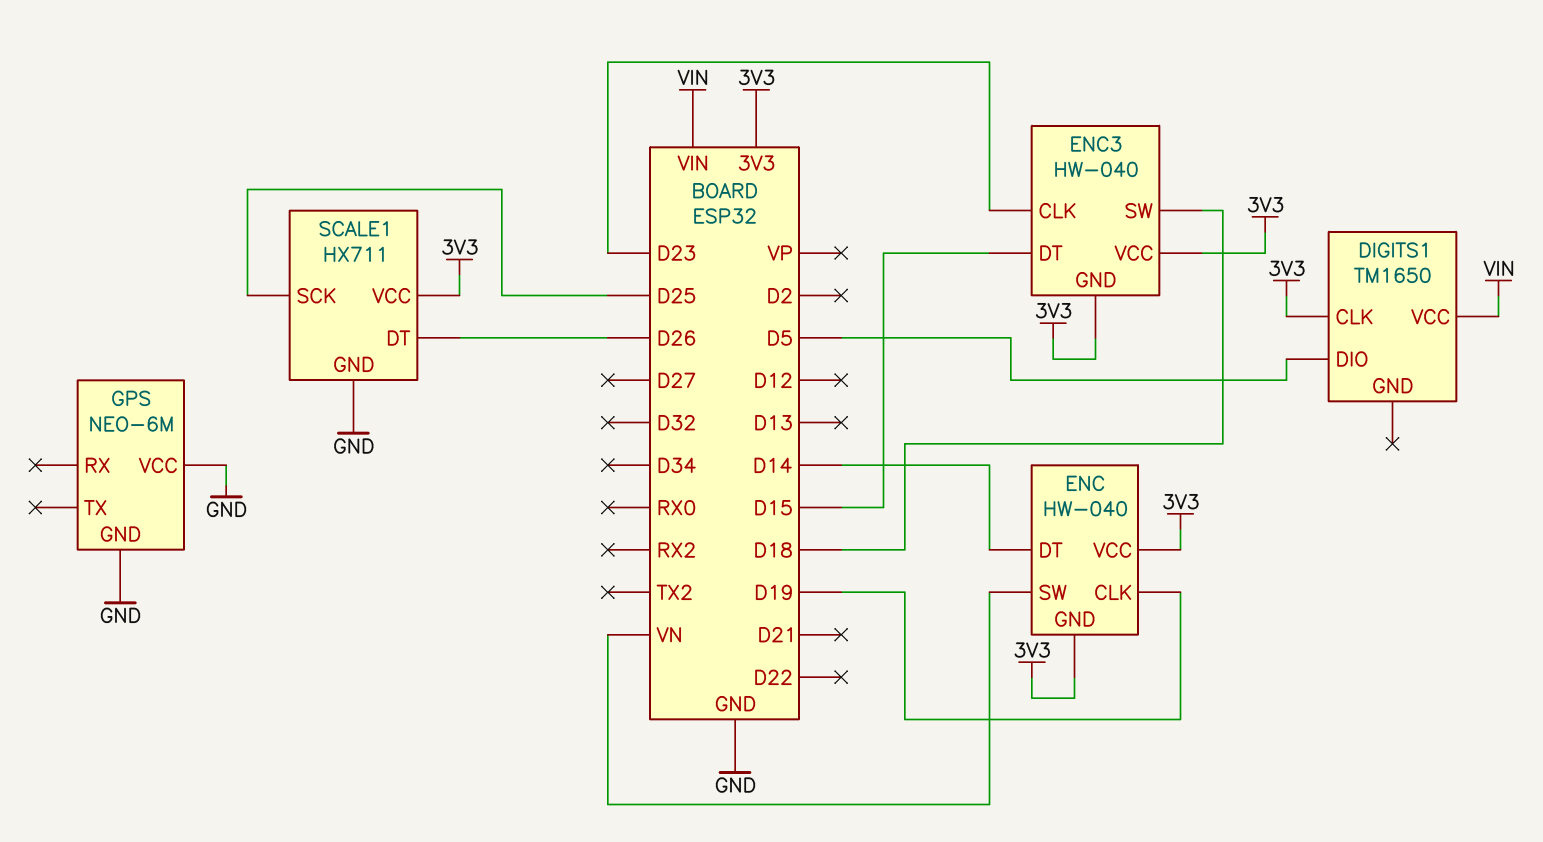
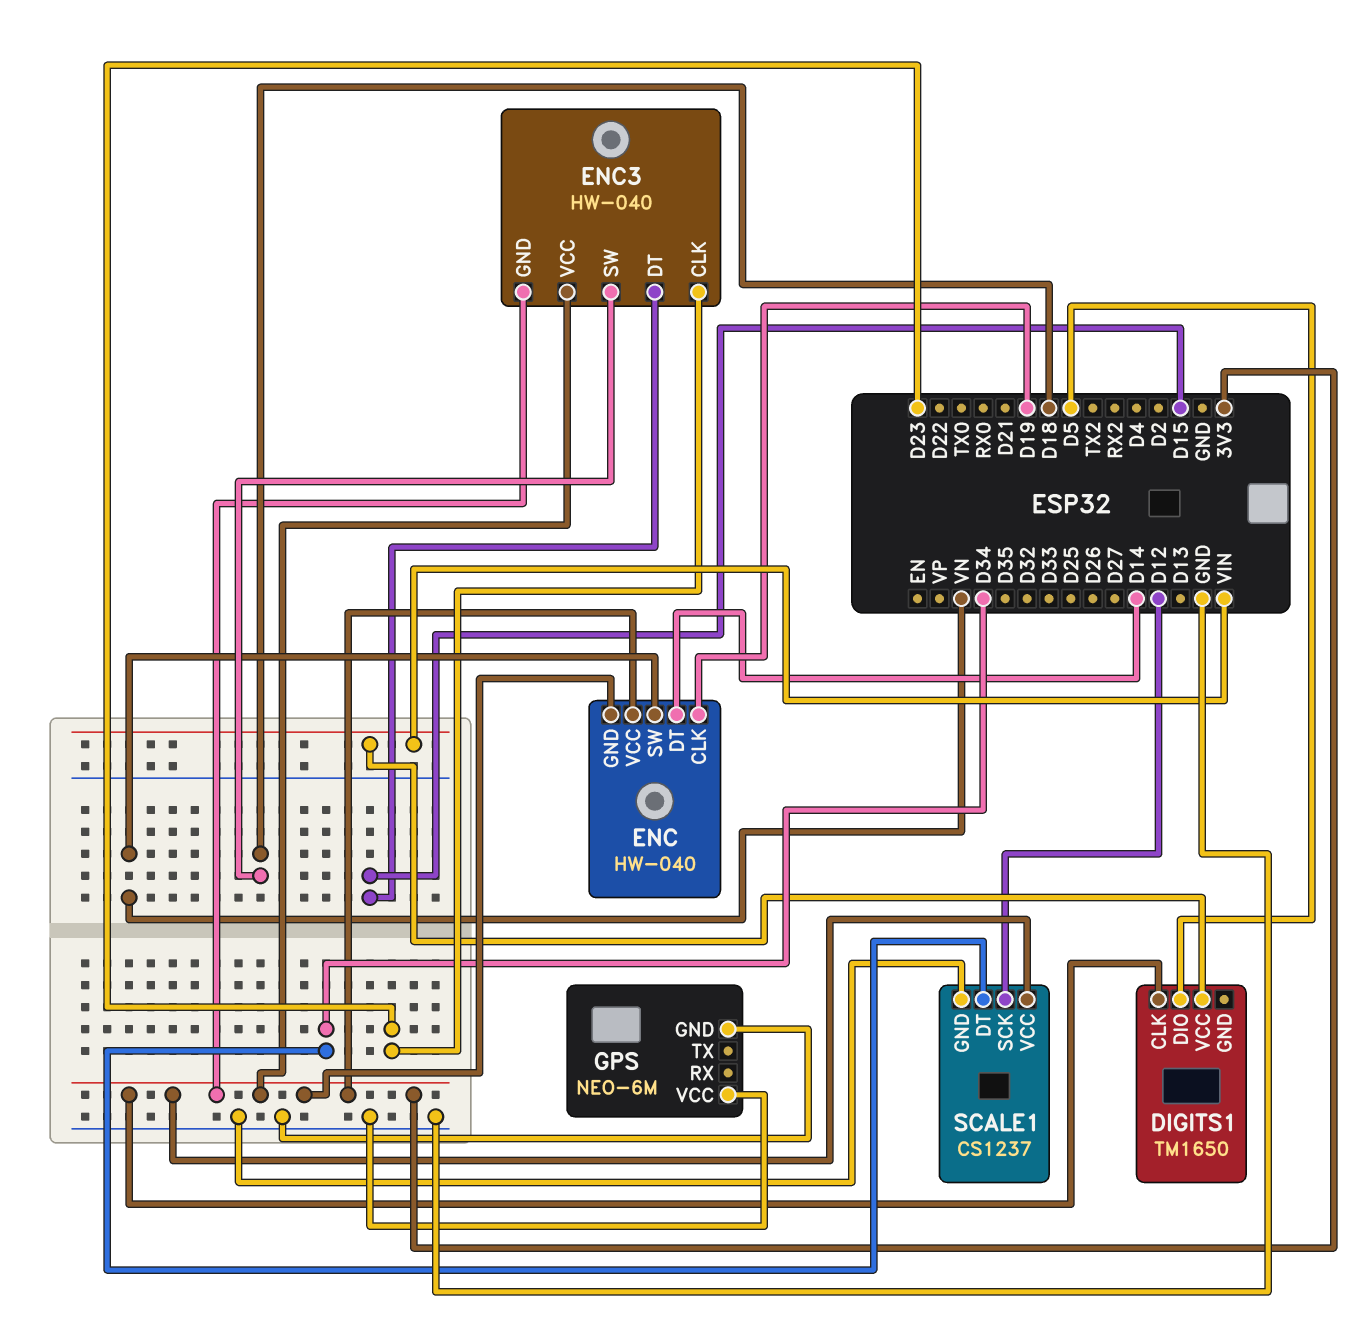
SCALE1: HX711 -> CS1237
SCALE1 pin DT: D26 -> D34
SCALE1 pin SCK: D25 -> D12

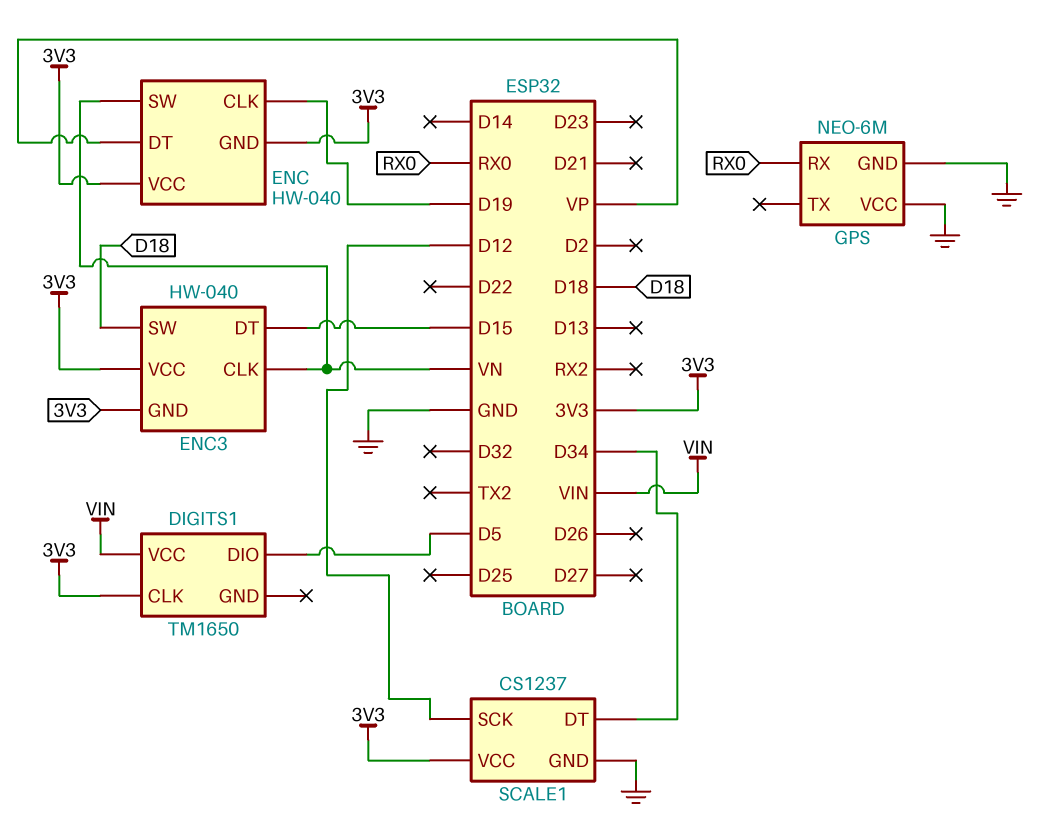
ENC pin DT: D14 -> VP
ENC3 pin CLK: D23 -> VN
GPS pin RX: none -> RX0

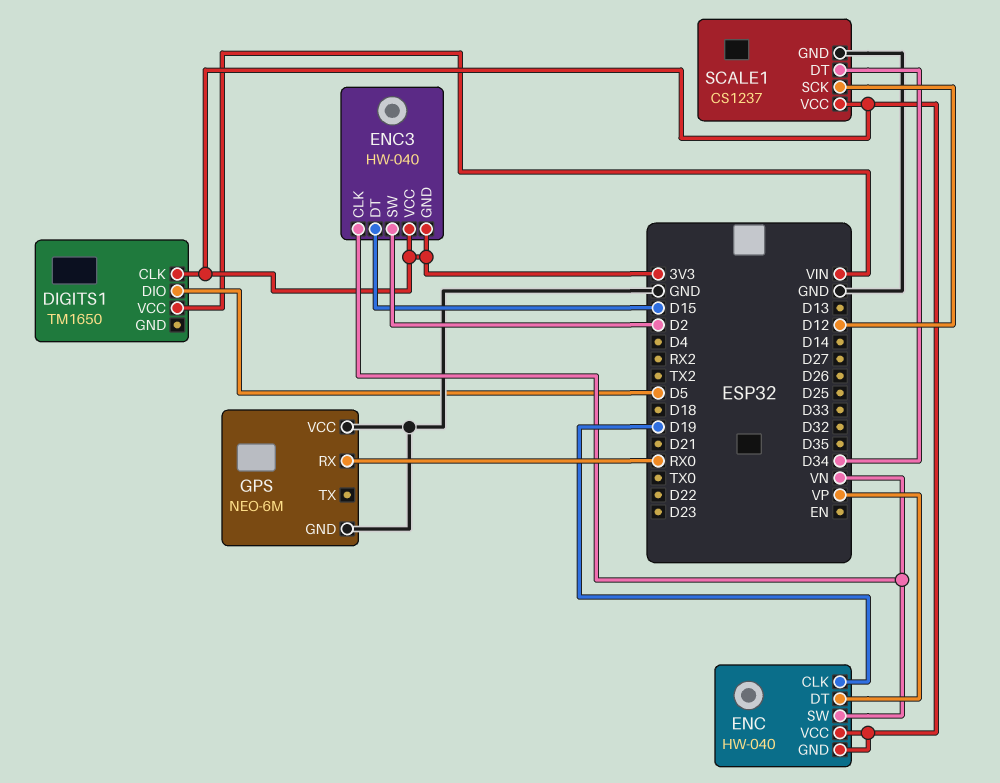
ENC3 pin SW: D18 -> D2

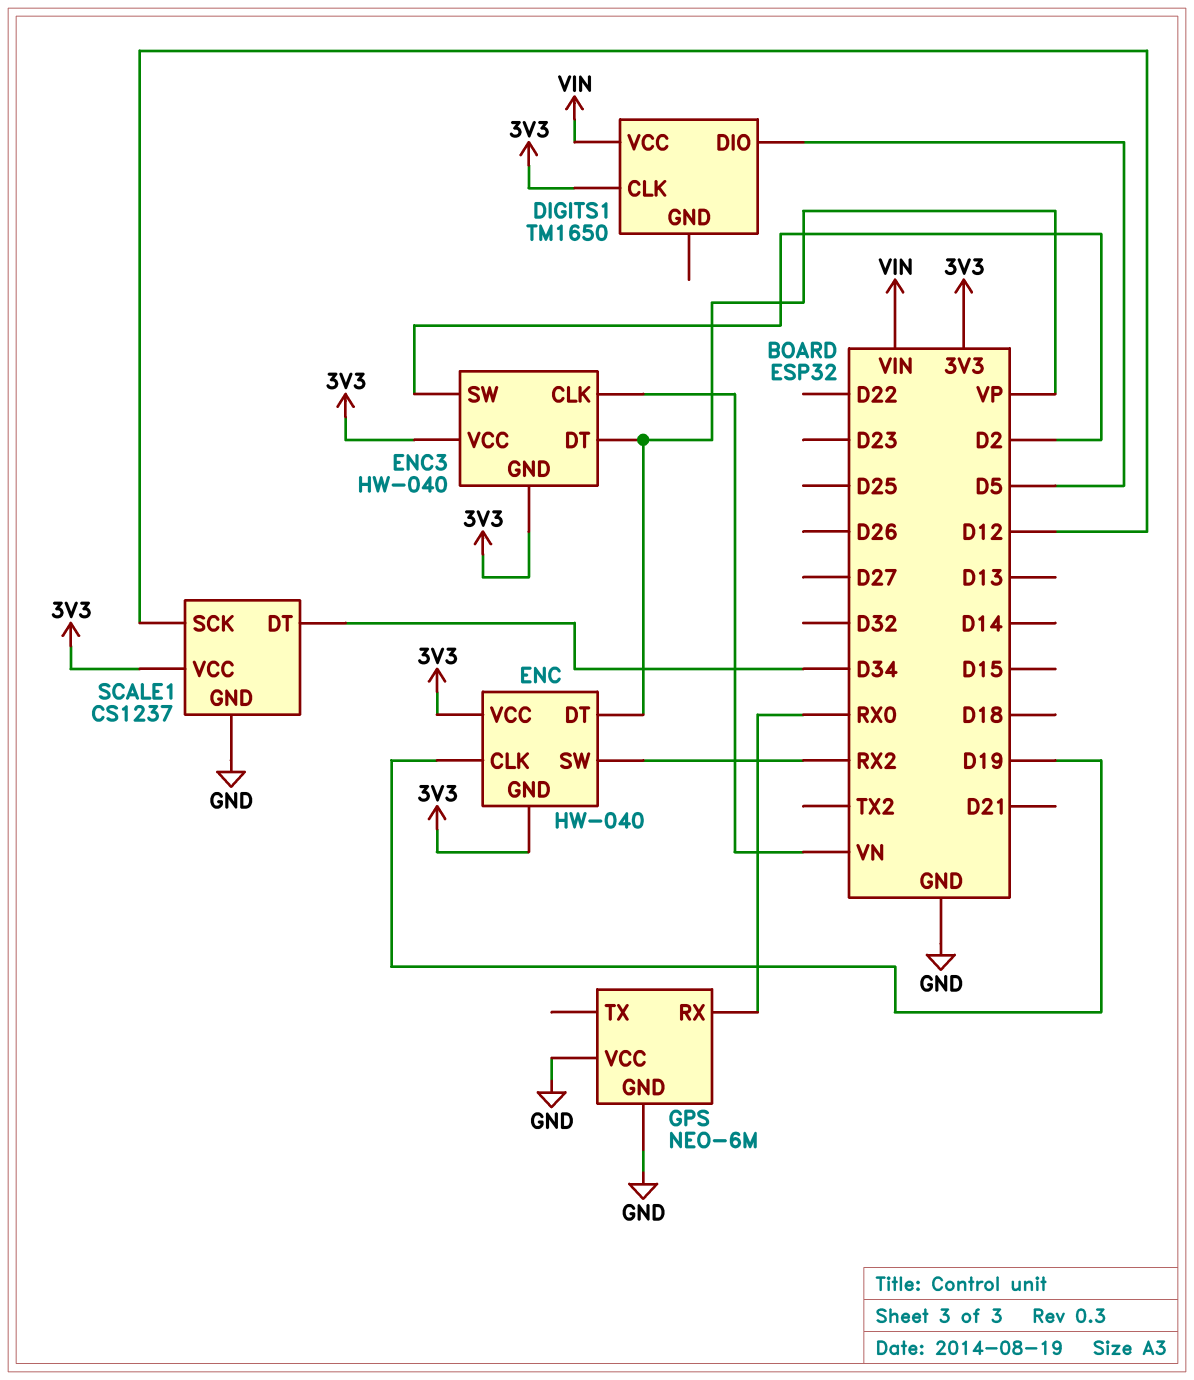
ENC pin SW: VN -> RX2
ENC3 pin DT: D15 -> VP

